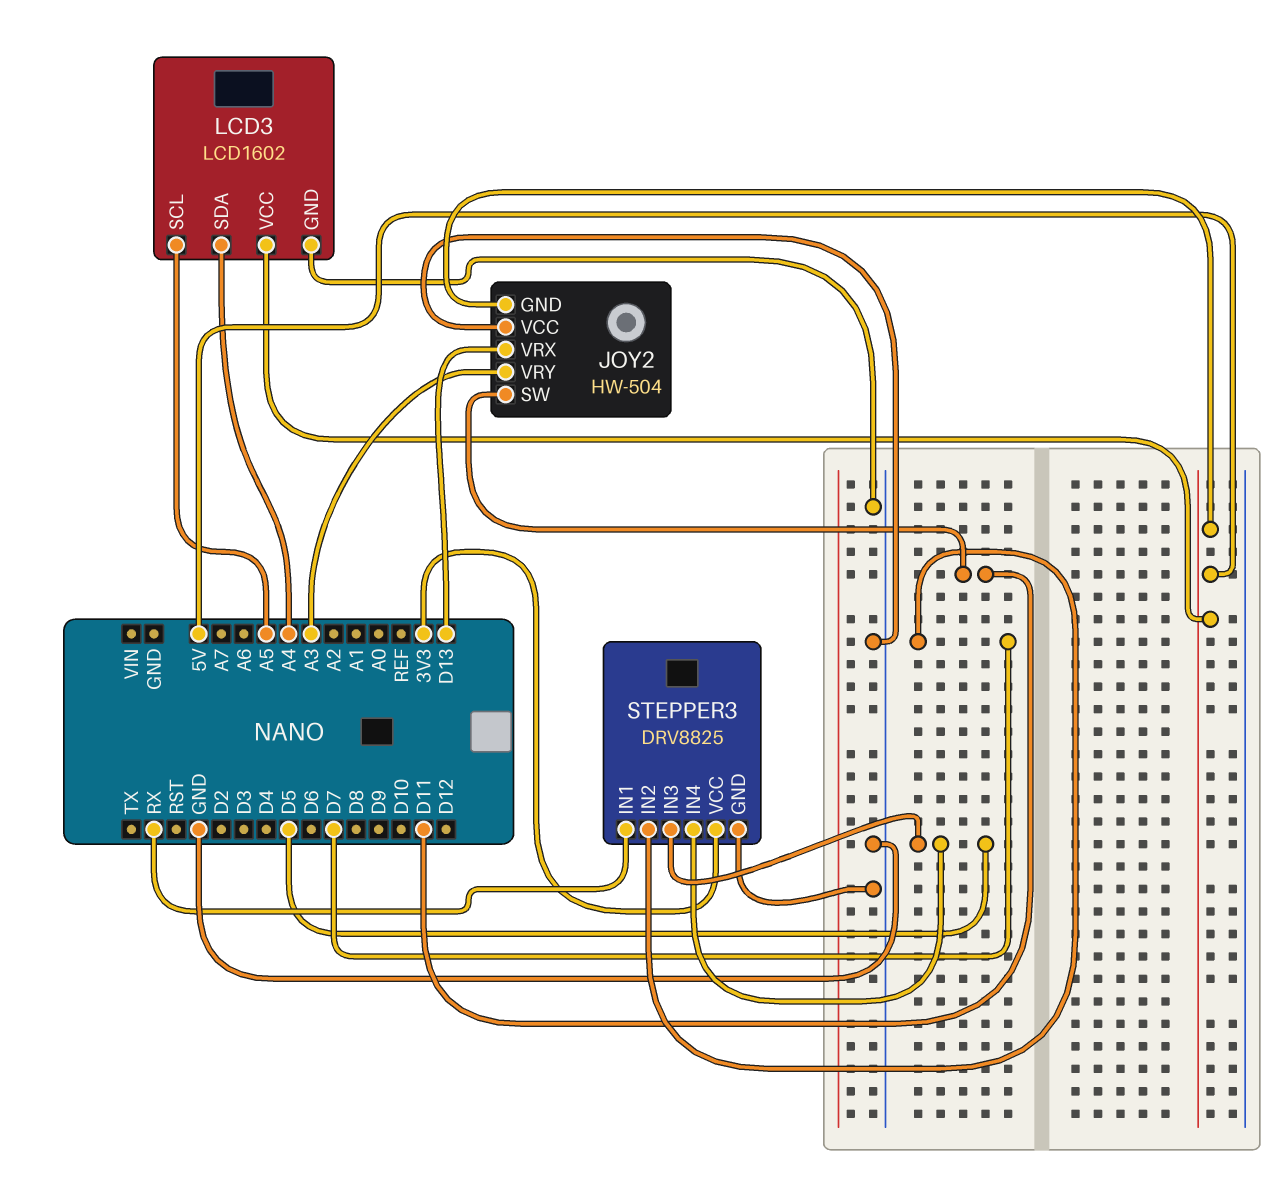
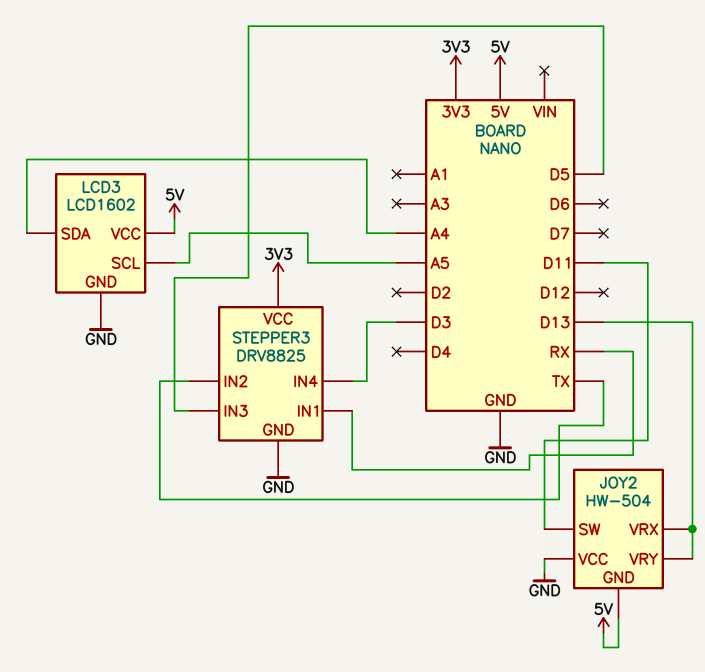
JOY2 pin VRY: A3 -> D13
STEPPER3 pin IN2: D7 -> TX
STEPPER3 pin IN4: D5 -> D3

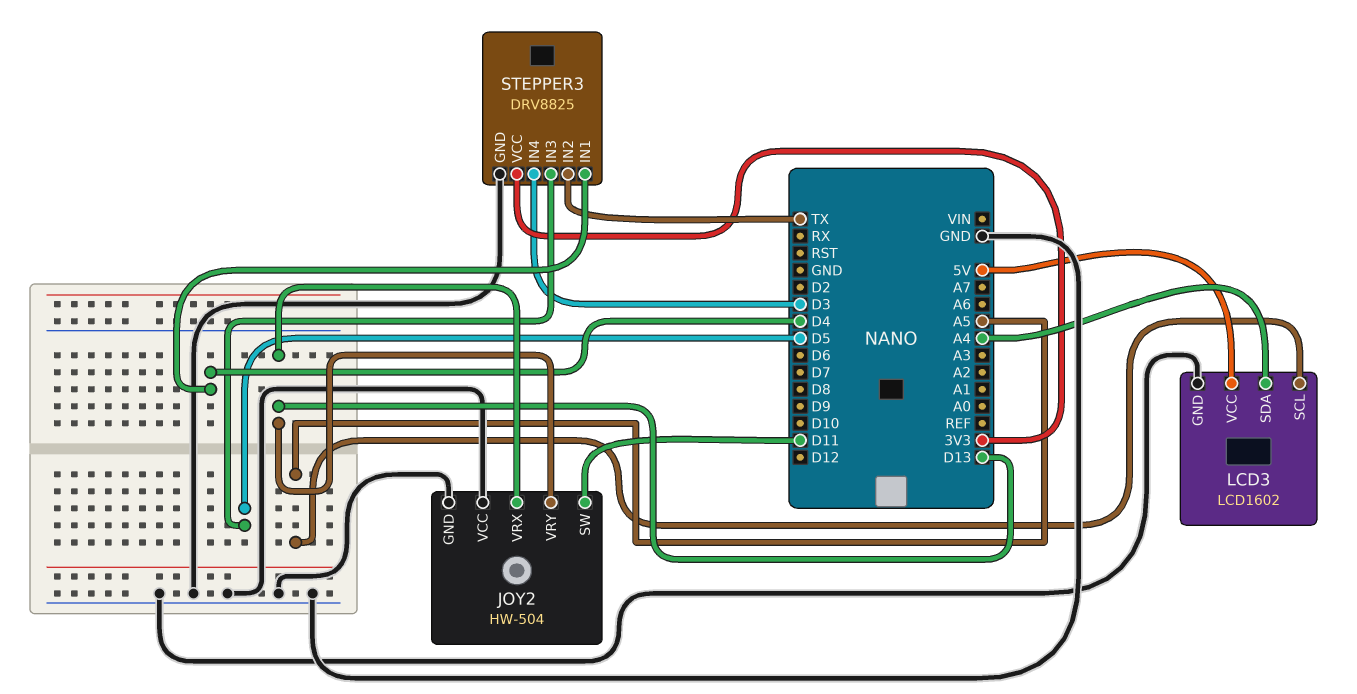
JOY2 pin GND: 5V -> GND
STEPPER3 pin IN1: RX -> D4

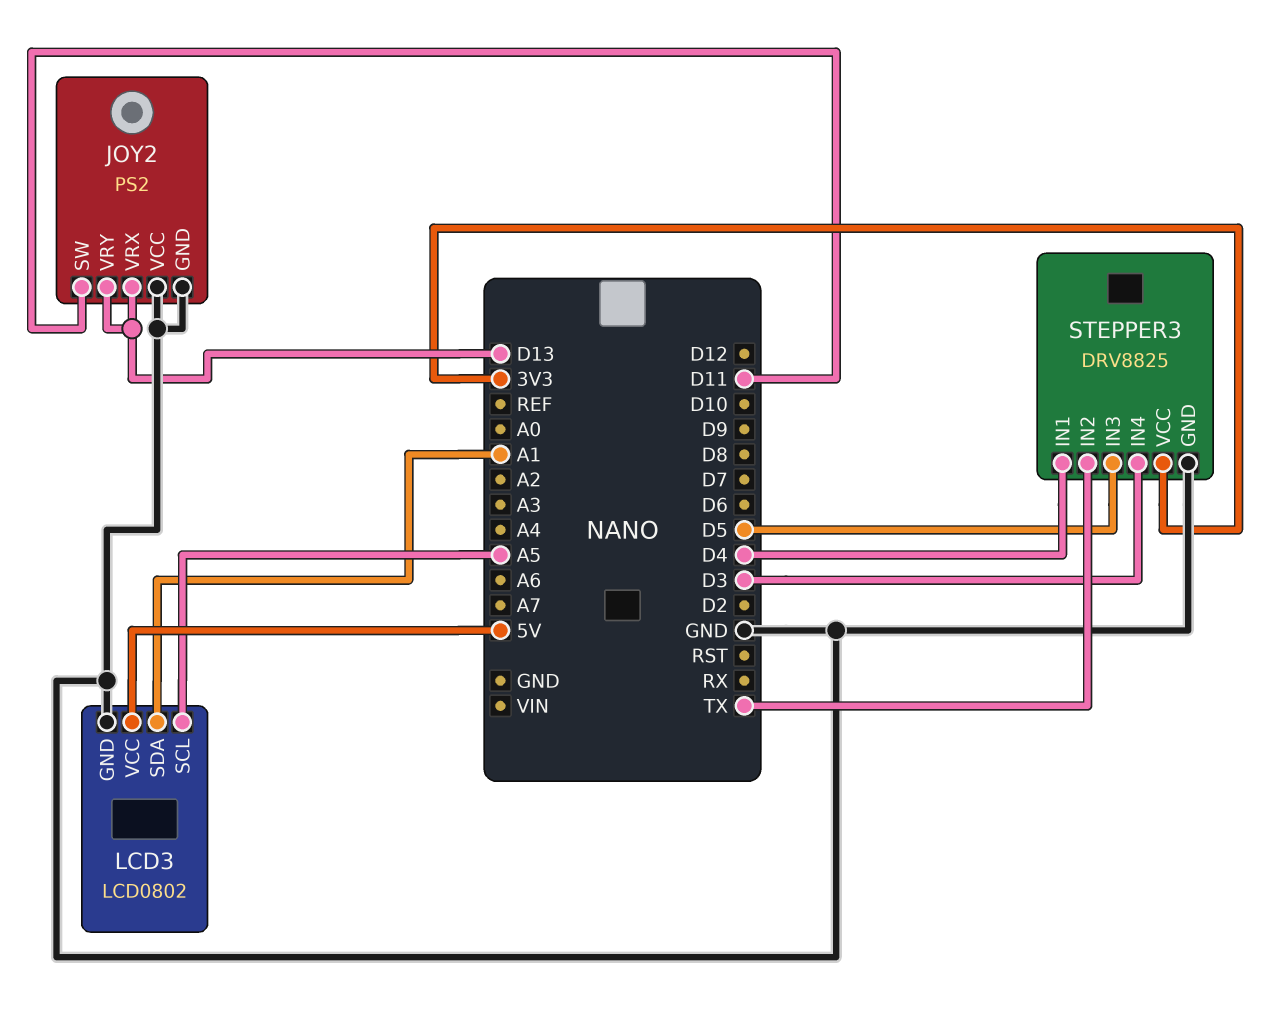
JOY2: HW-504 -> PS2
LCD3: LCD1602 -> LCD0802
LCD3 pin SDA: A4 -> A1

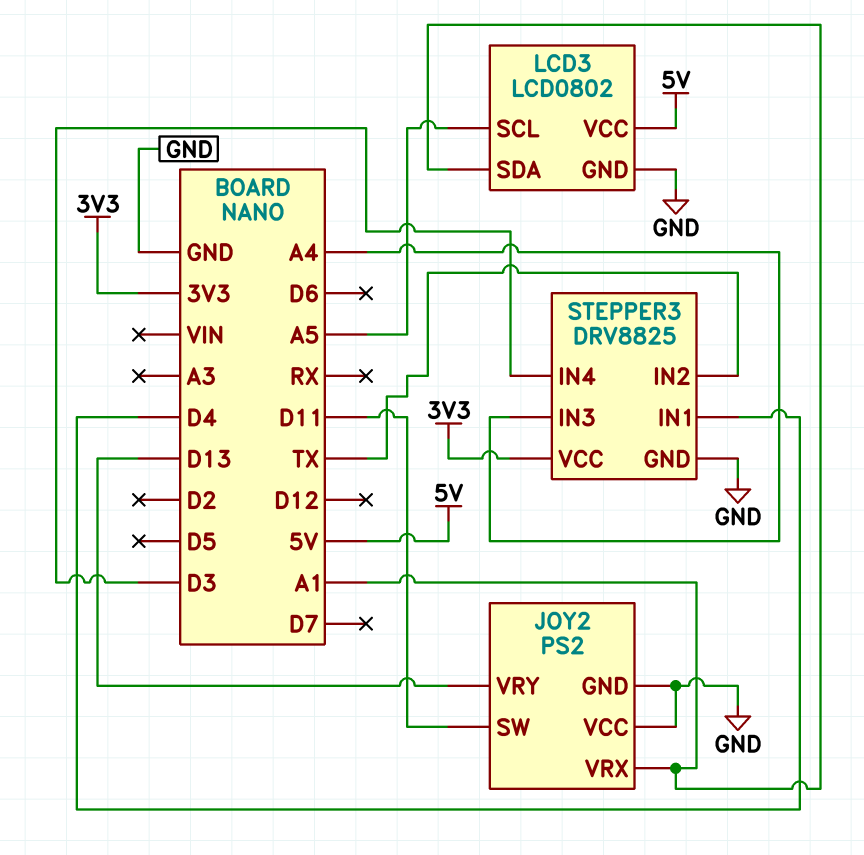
JOY2 pin VRX: D13 -> A1
STEPPER3 pin IN3: D5 -> A4

